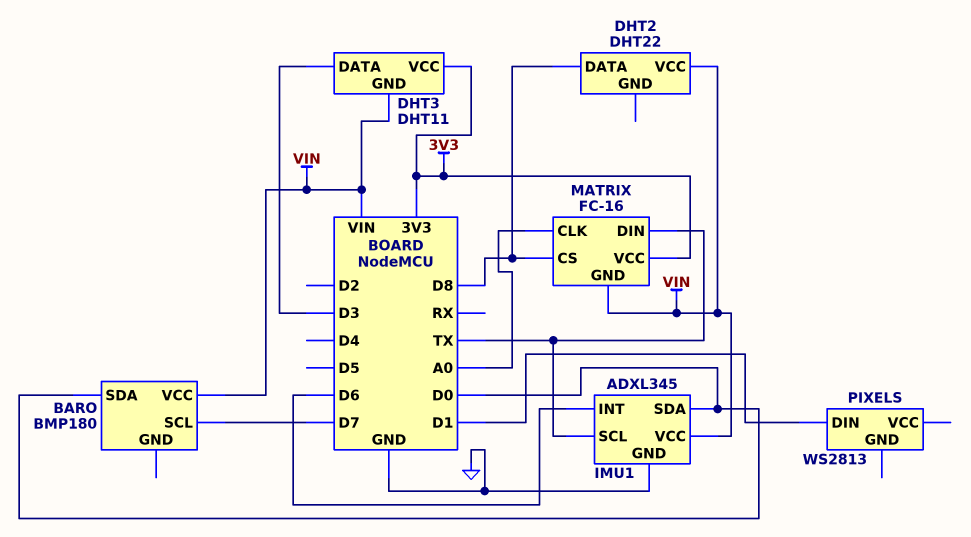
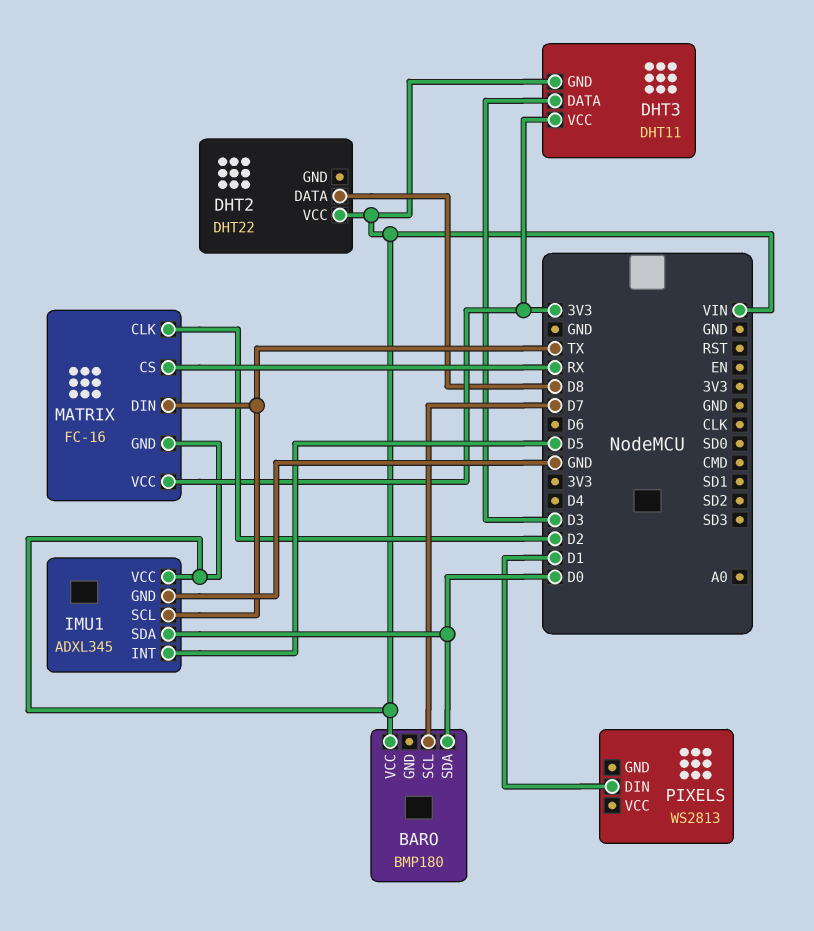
IMU1 pin INT: D6 -> D5
MATRIX pin CLK: A0 -> D2
MATRIX pin CS: D8 -> RX

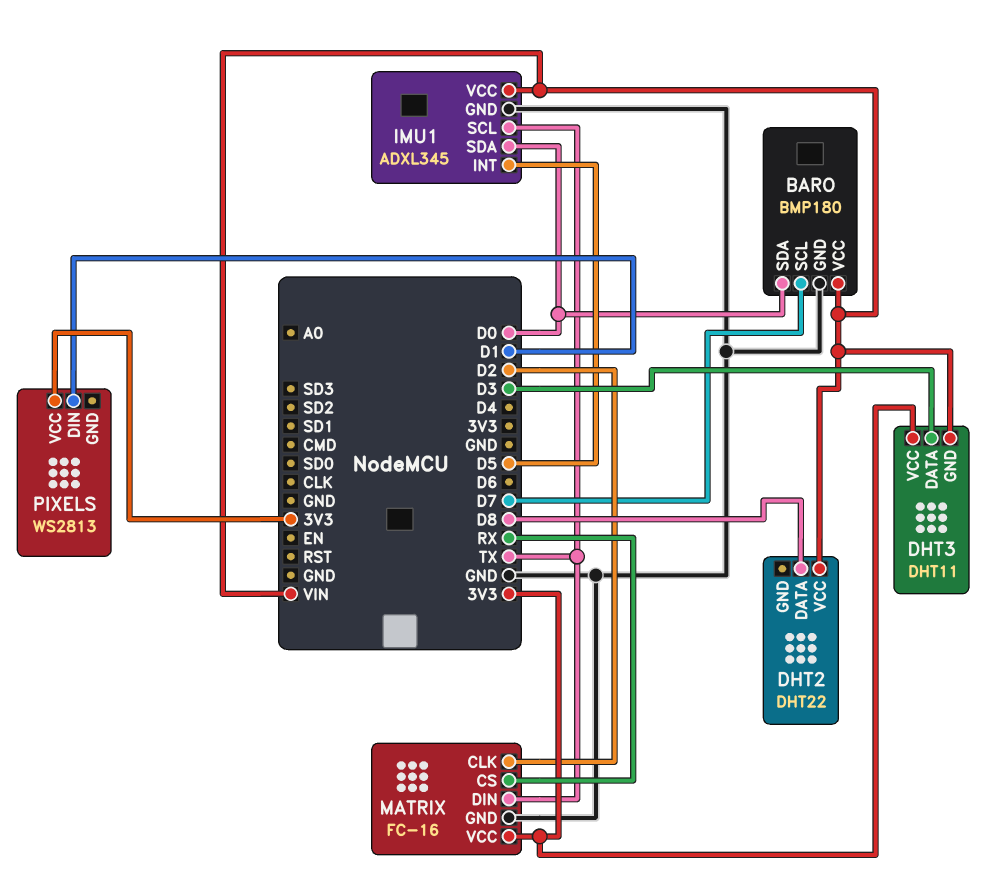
BARO pin GND: none -> GND
MATRIX pin GND: VIN -> GND
PIXELS pin VCC: none -> 3V3

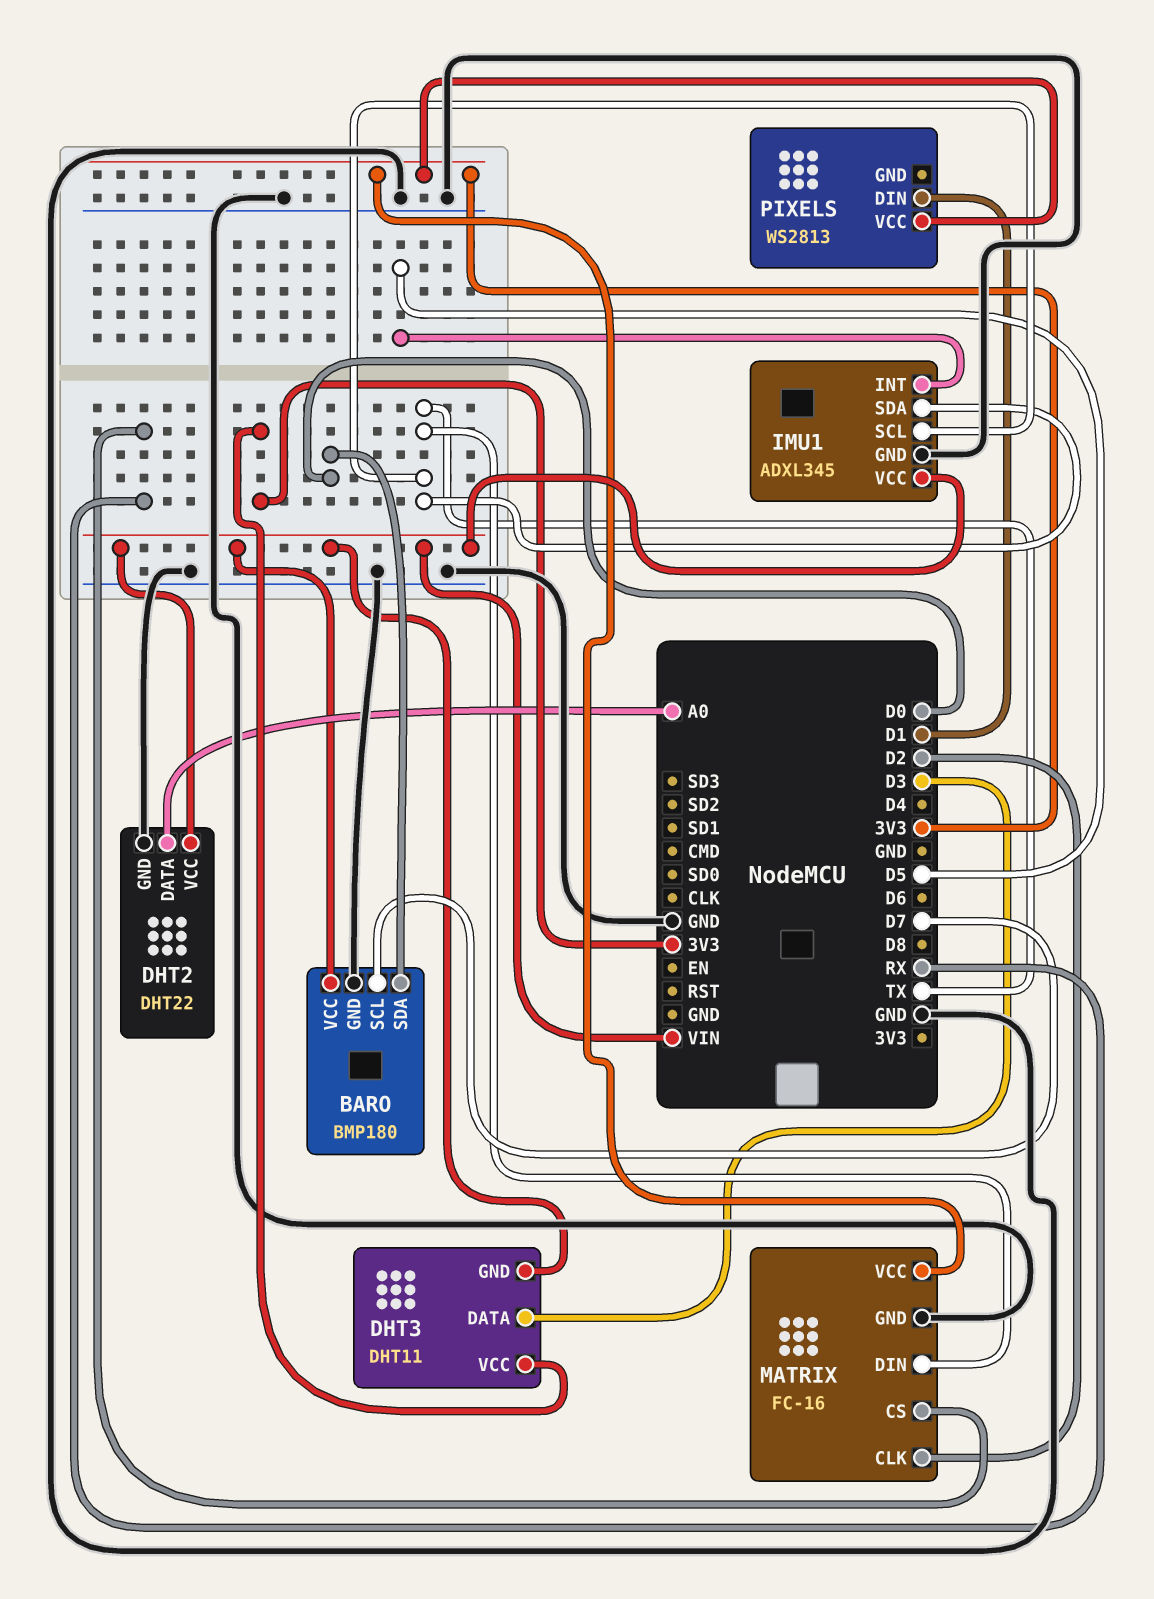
DHT2 pin DATA: D8 -> A0
DHT2 pin GND: none -> GND
IMU1 pin SDA: D0 -> TX

